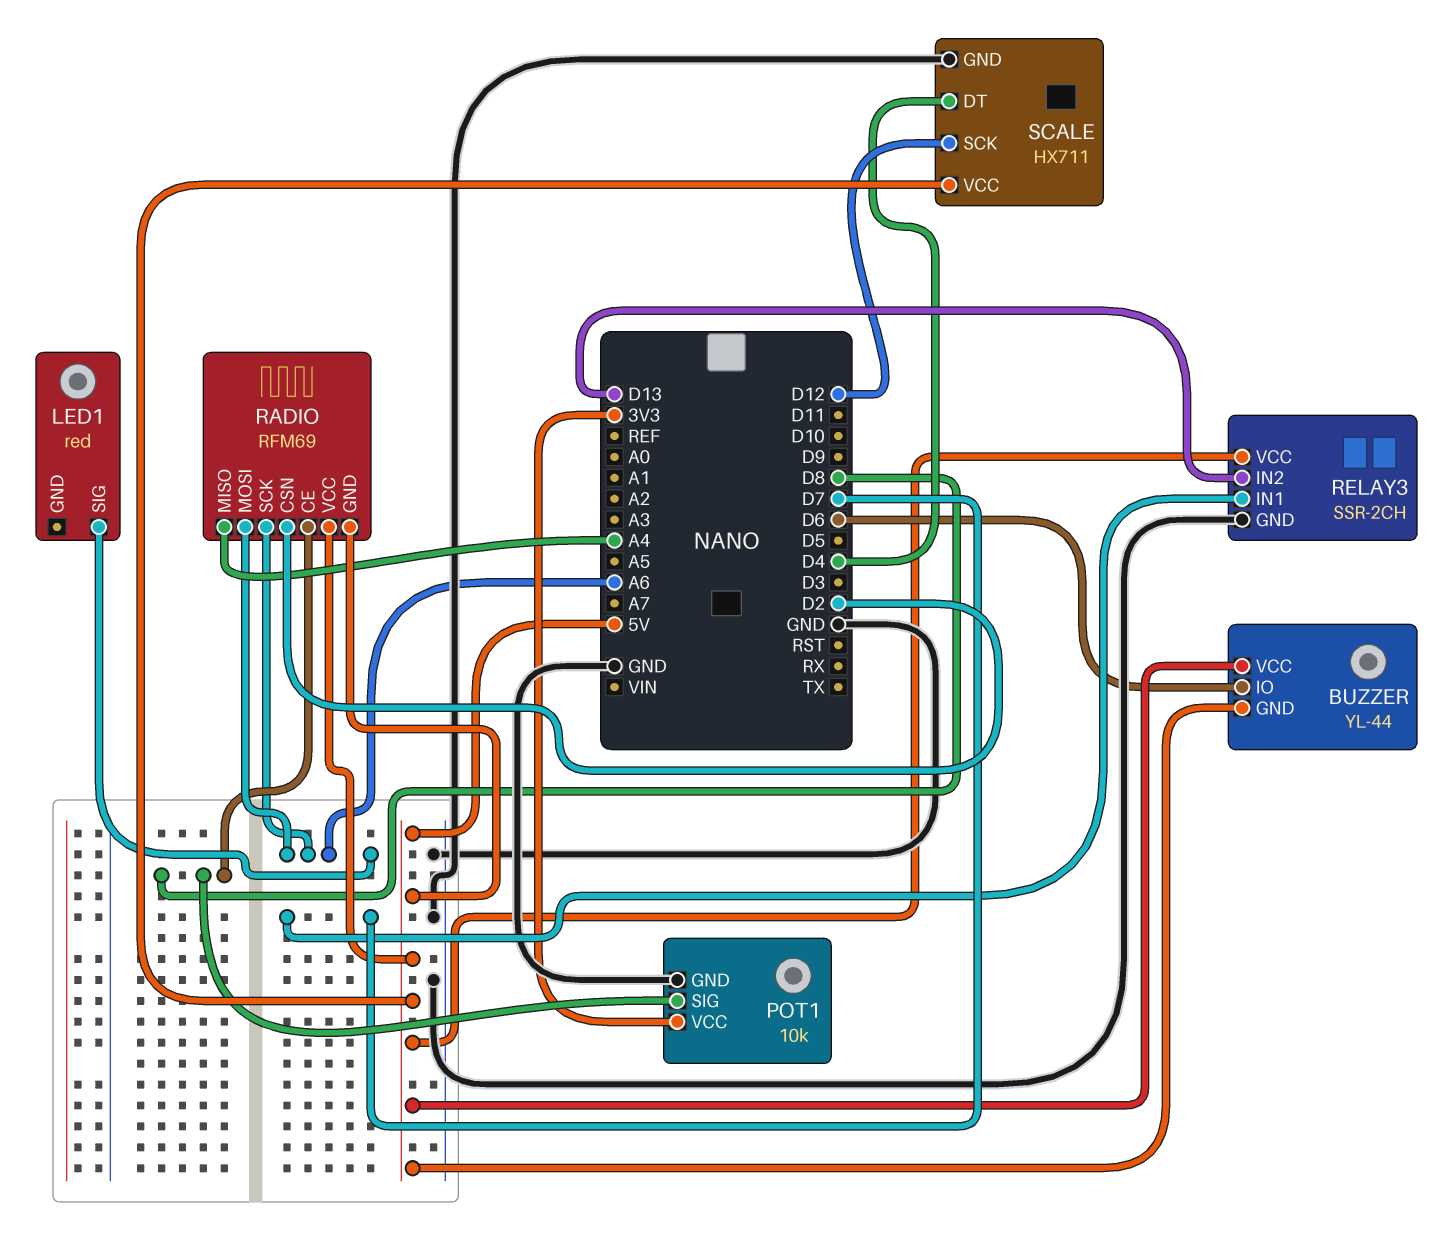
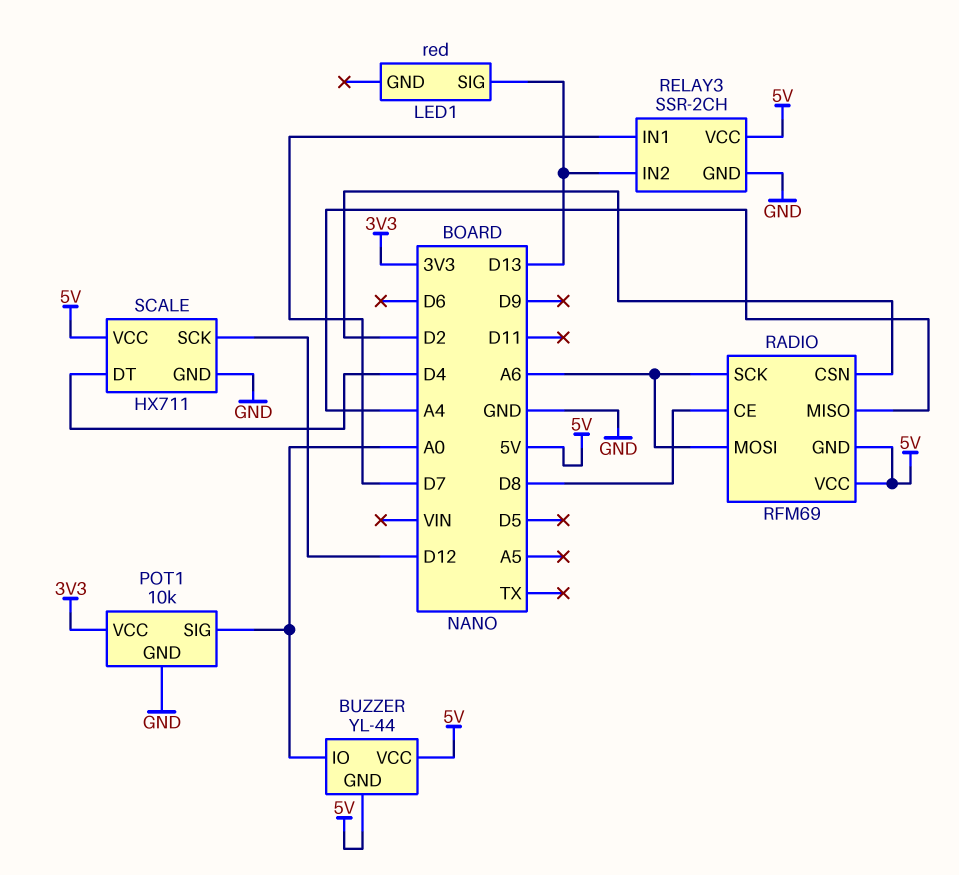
BUZZER pin IO: D6 -> A0
LED1 pin SIG: A6 -> D13
POT1 pin SIG: D8 -> A0

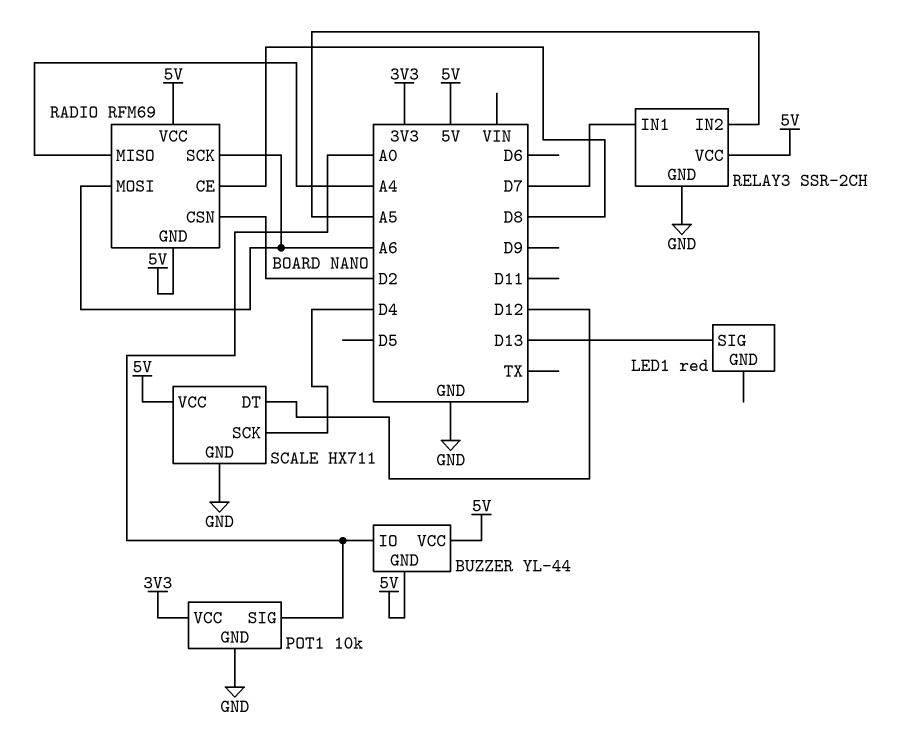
RELAY3 pin IN2: D13 -> A5
SCALE pin DT: D4 -> D12
SCALE pin SCK: D12 -> D4

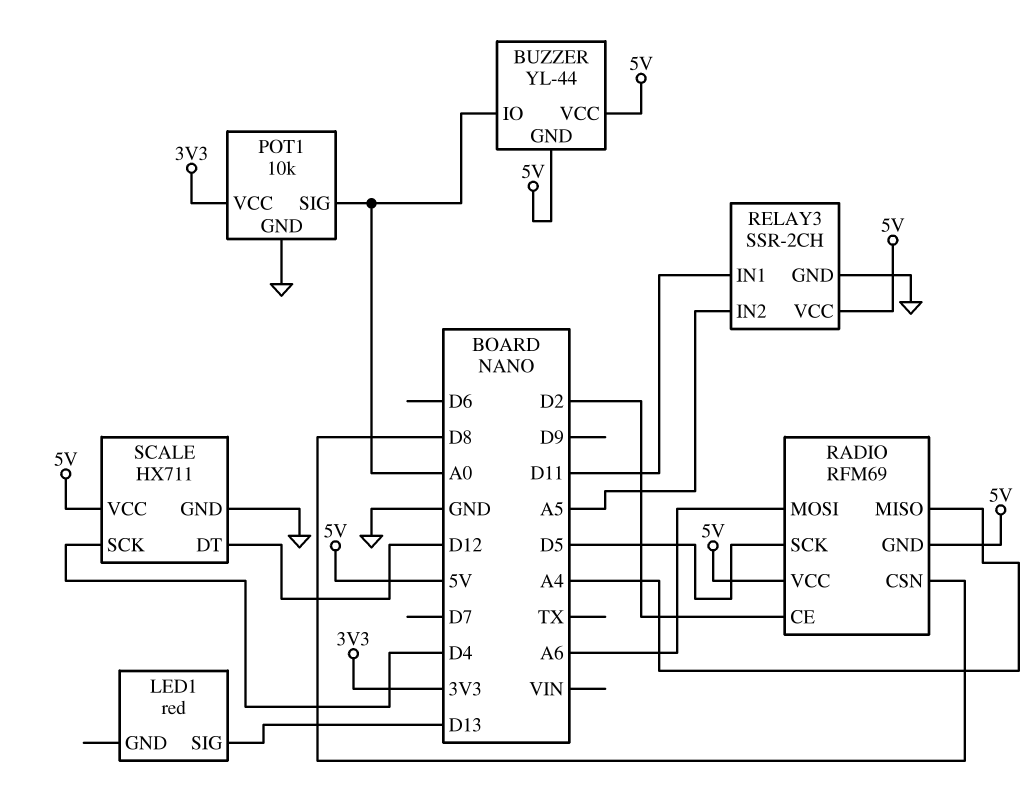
RADIO pin CE: D8 -> D2
RADIO pin CSN: D2 -> D8
RADIO pin SCK: A6 -> D5
RELAY3 pin IN1: D7 -> D11

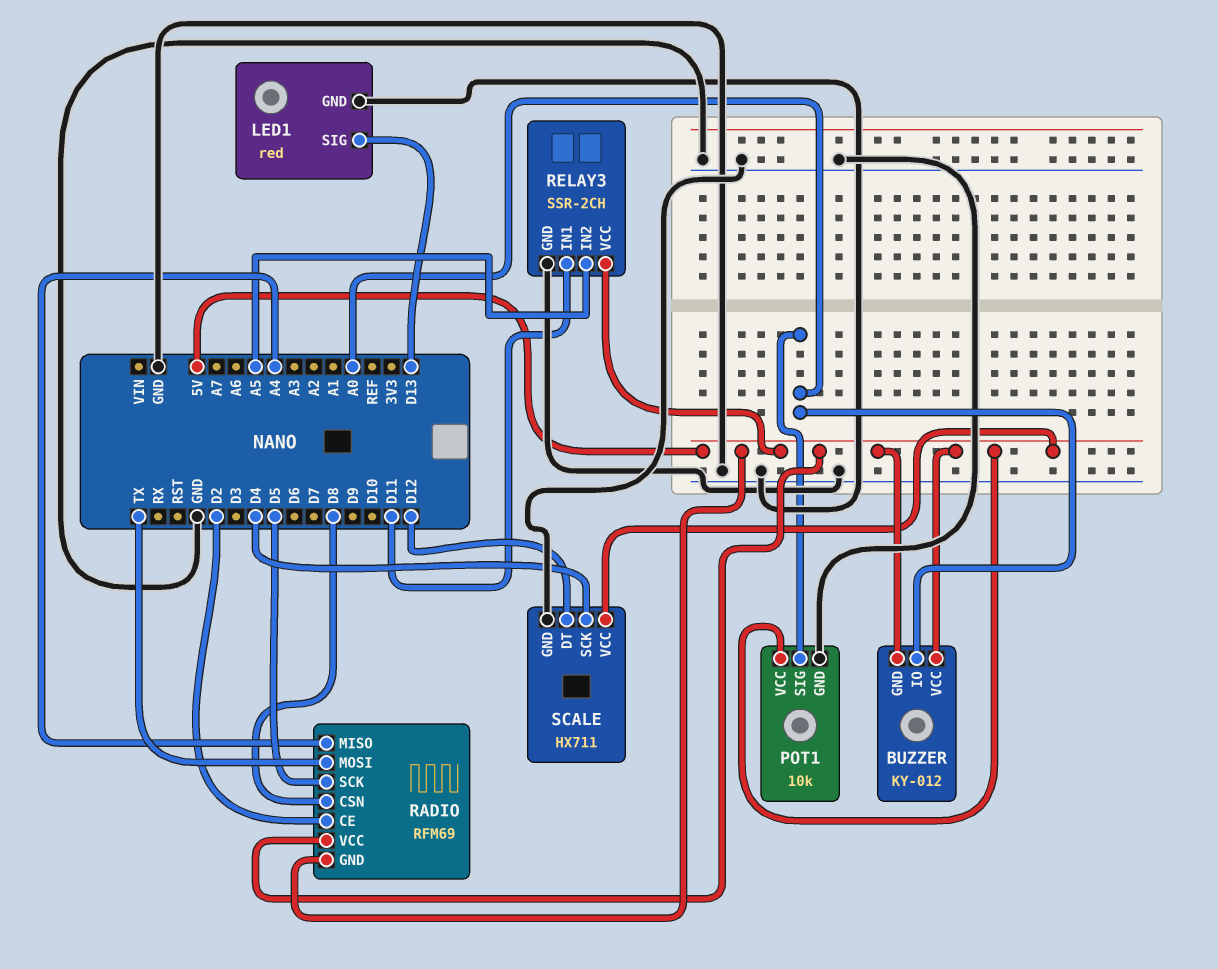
BUZZER: YL-44 -> KY-012
LED1 pin GND: none -> GND
POT1 pin VCC: 3V3 -> 5V
RADIO pin MOSI: A6 -> TX

